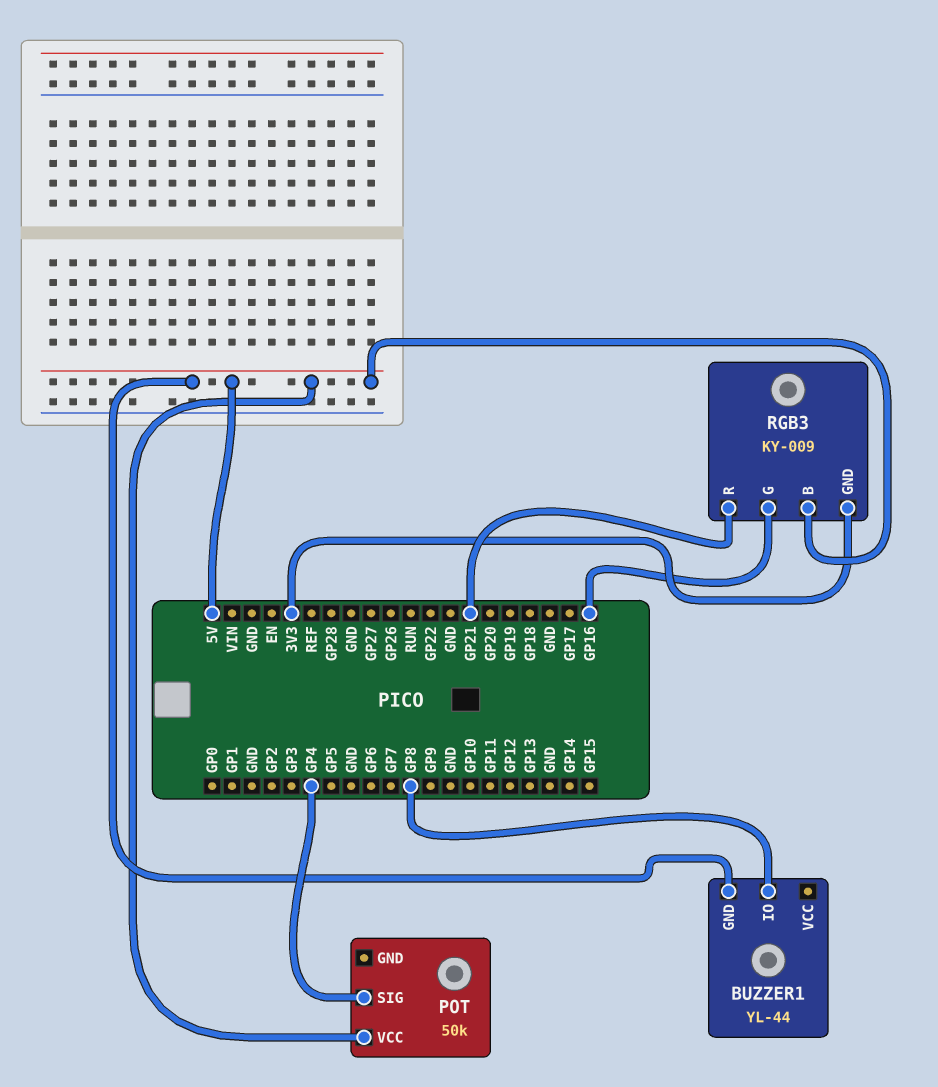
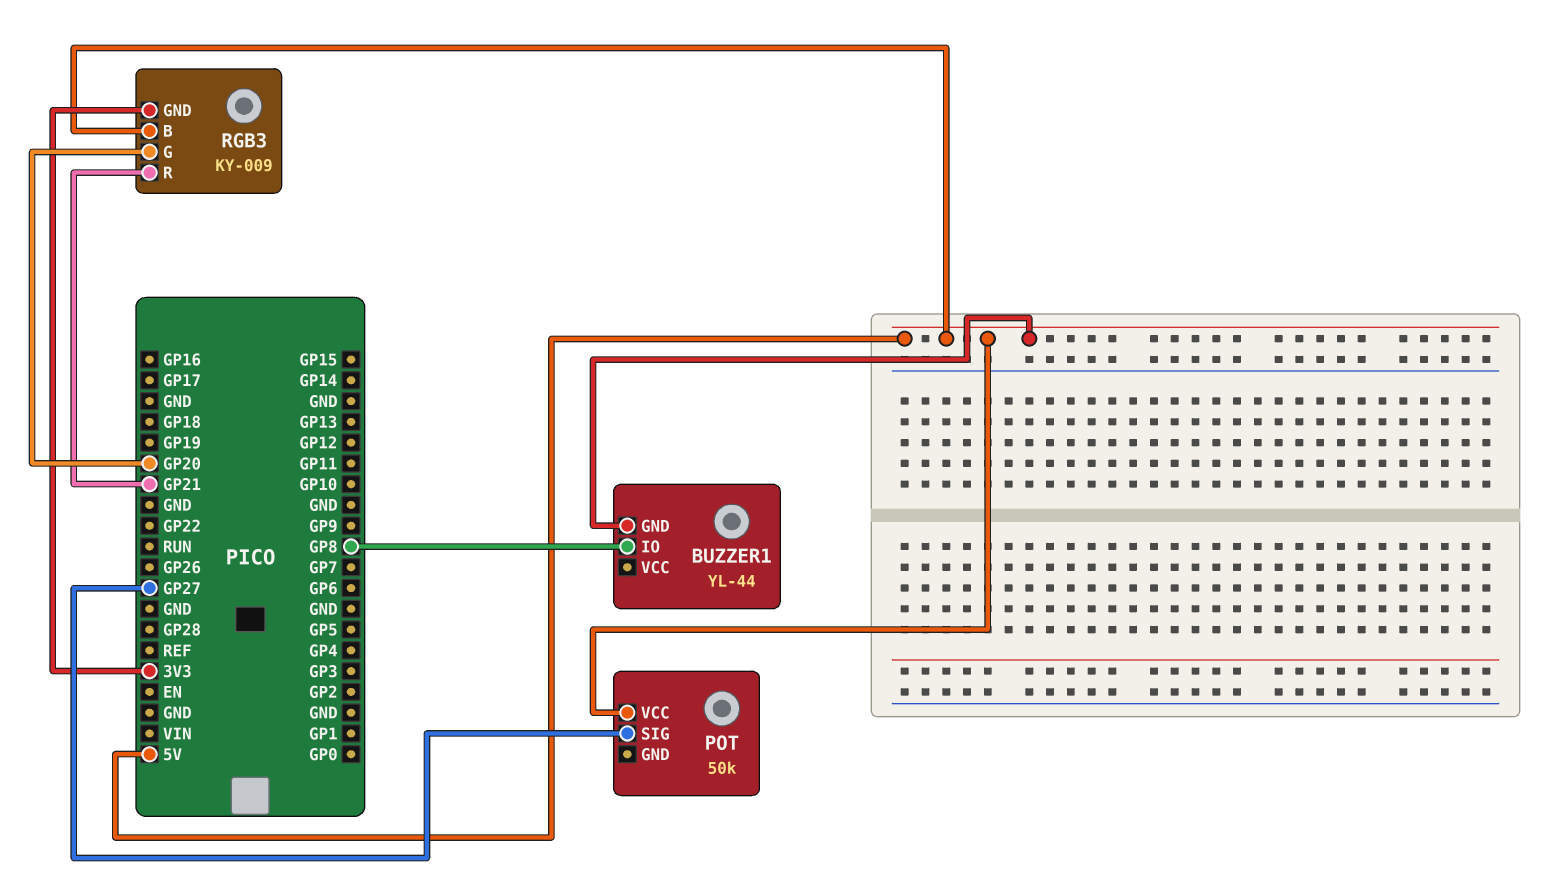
POT pin SIG: GP4 -> GP27
RGB3 pin G: GP16 -> GP20

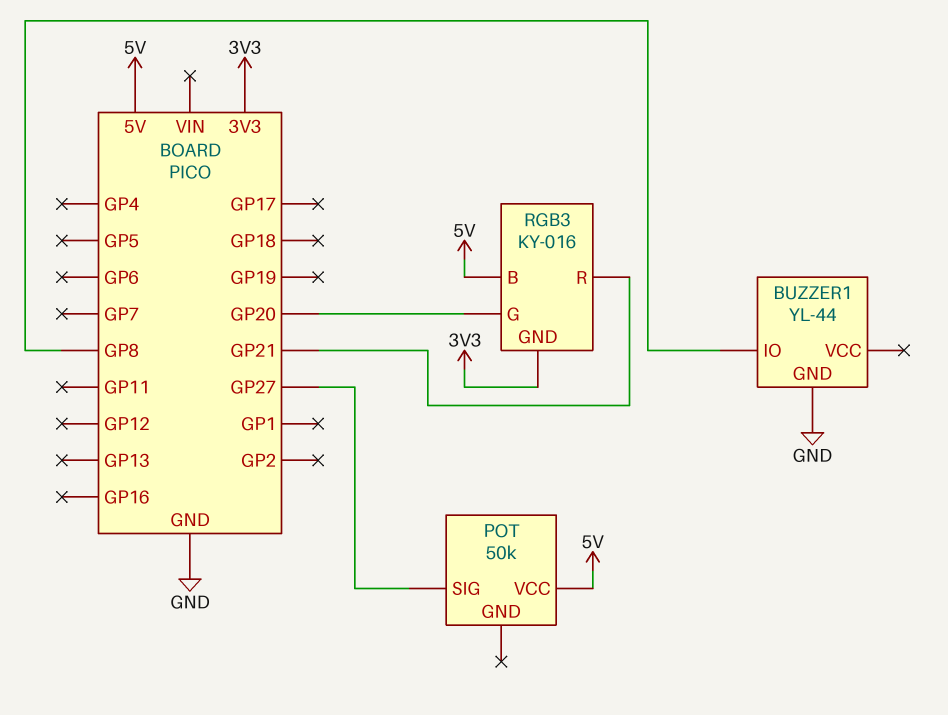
BUZZER1 pin GND: 5V -> GND
RGB3: KY-009 -> KY-016

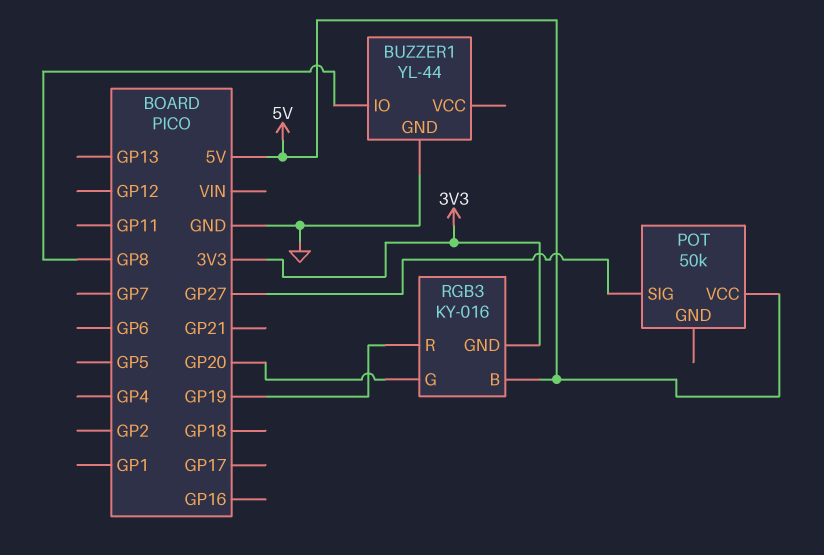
RGB3 pin R: GP21 -> GP19

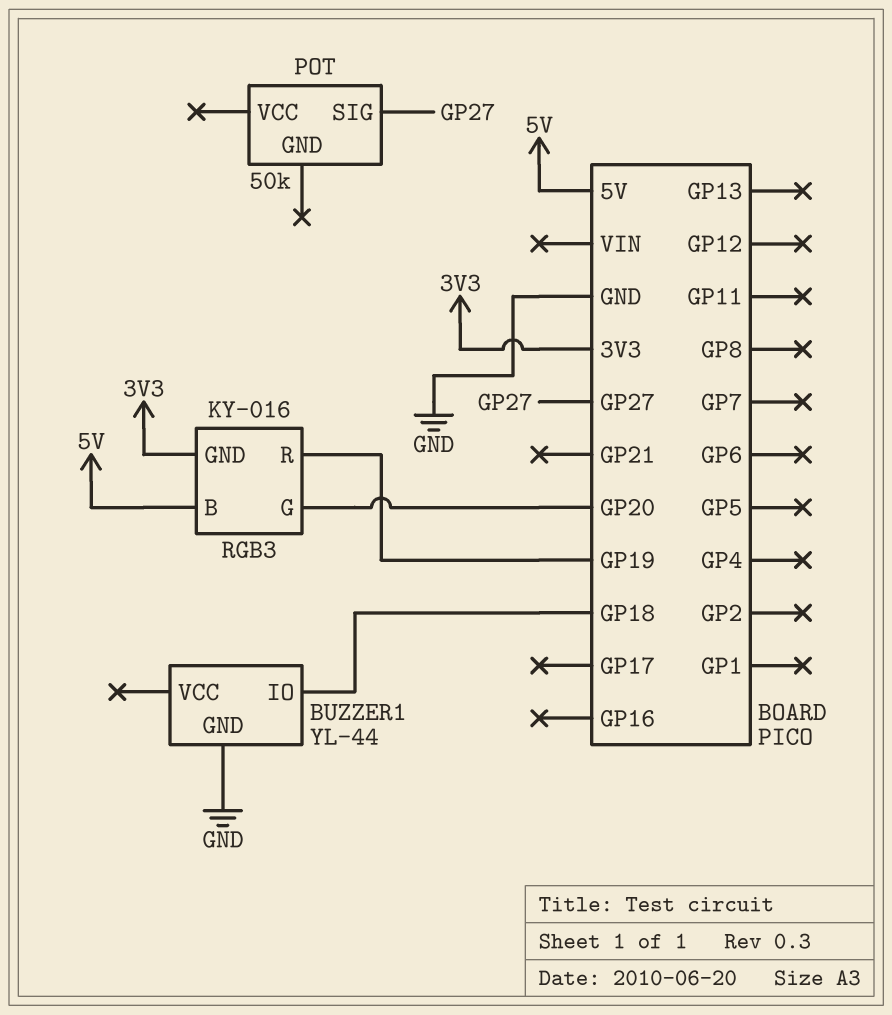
BUZZER1 pin IO: GP8 -> GP18
POT pin VCC: 5V -> none

